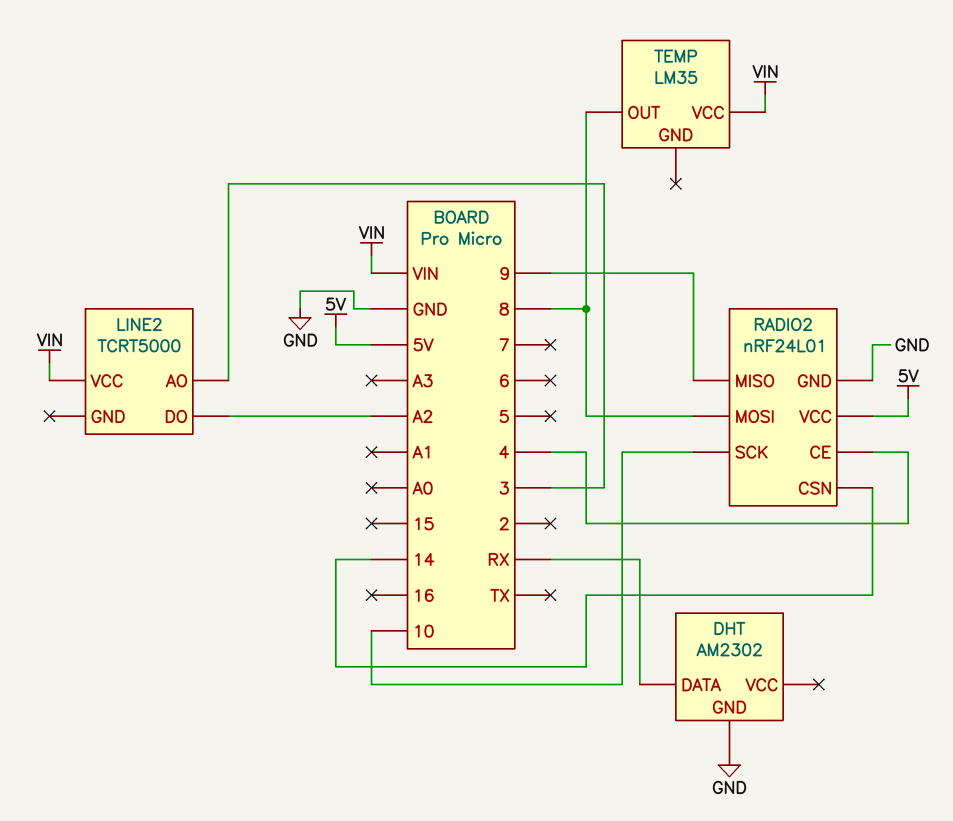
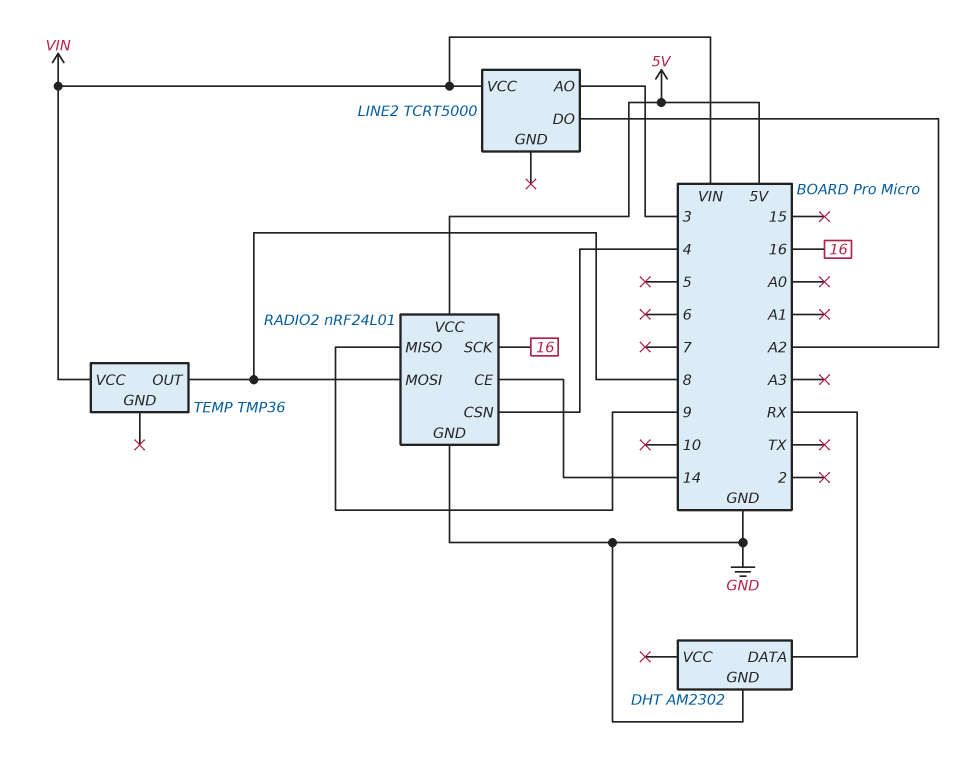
RADIO2 pin CE: 4 -> 14
RADIO2 pin CSN: 14 -> 4
RADIO2 pin SCK: 10 -> 16
TEMP: LM35 -> TMP36

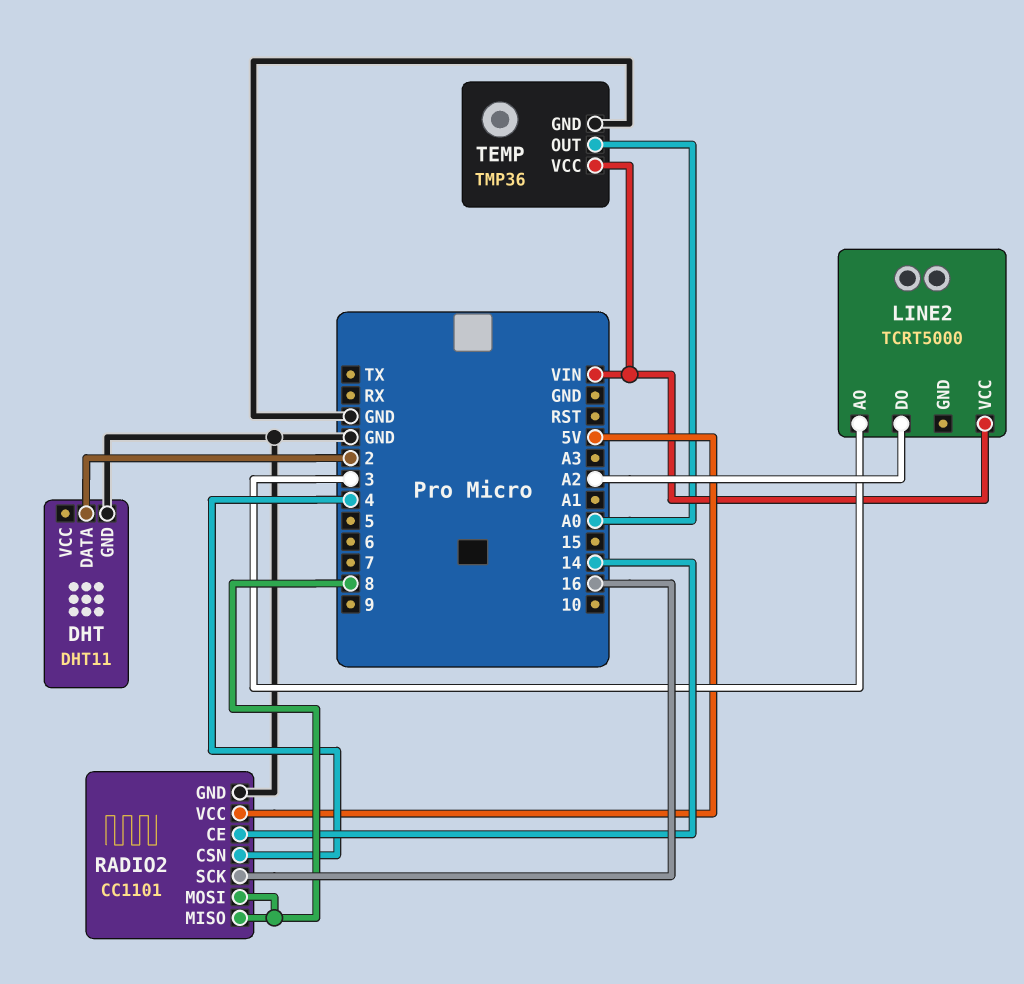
DHT: AM2302 -> DHT11
DHT pin DATA: RX -> 2
RADIO2: nRF24L01 -> CC1101
RADIO2 pin MISO: 9 -> 8
TEMP pin GND: none -> GND
TEMP pin OUT: 8 -> A0

